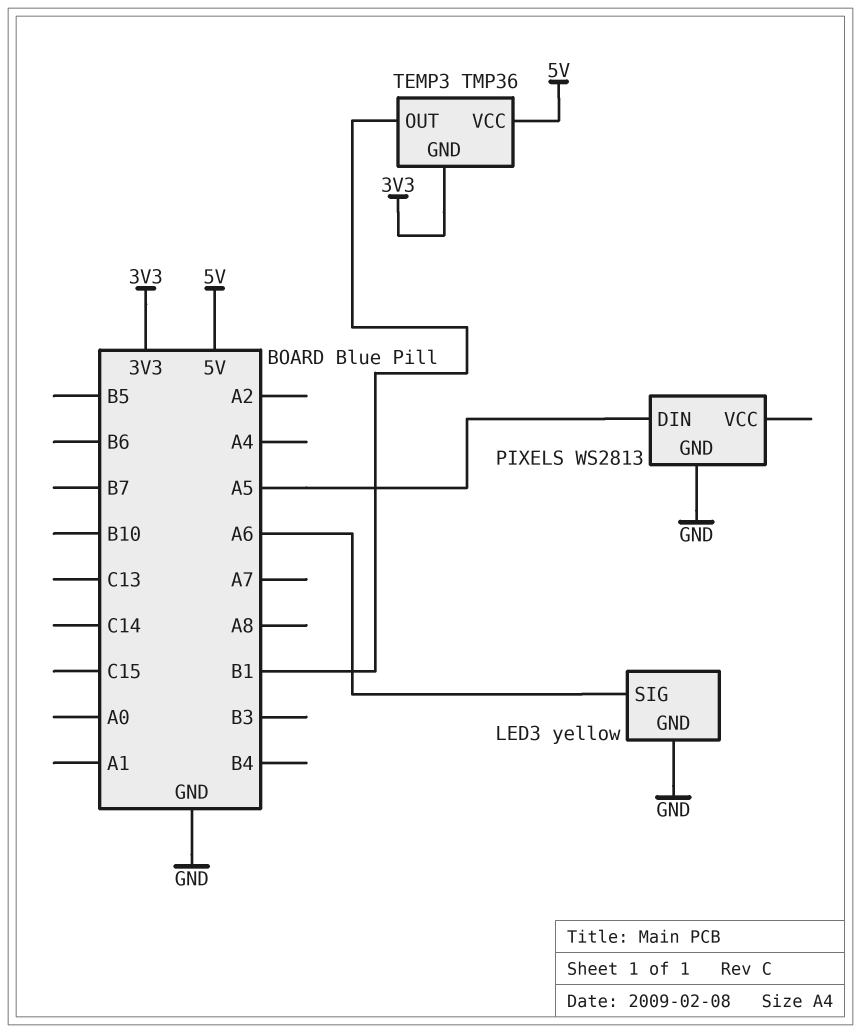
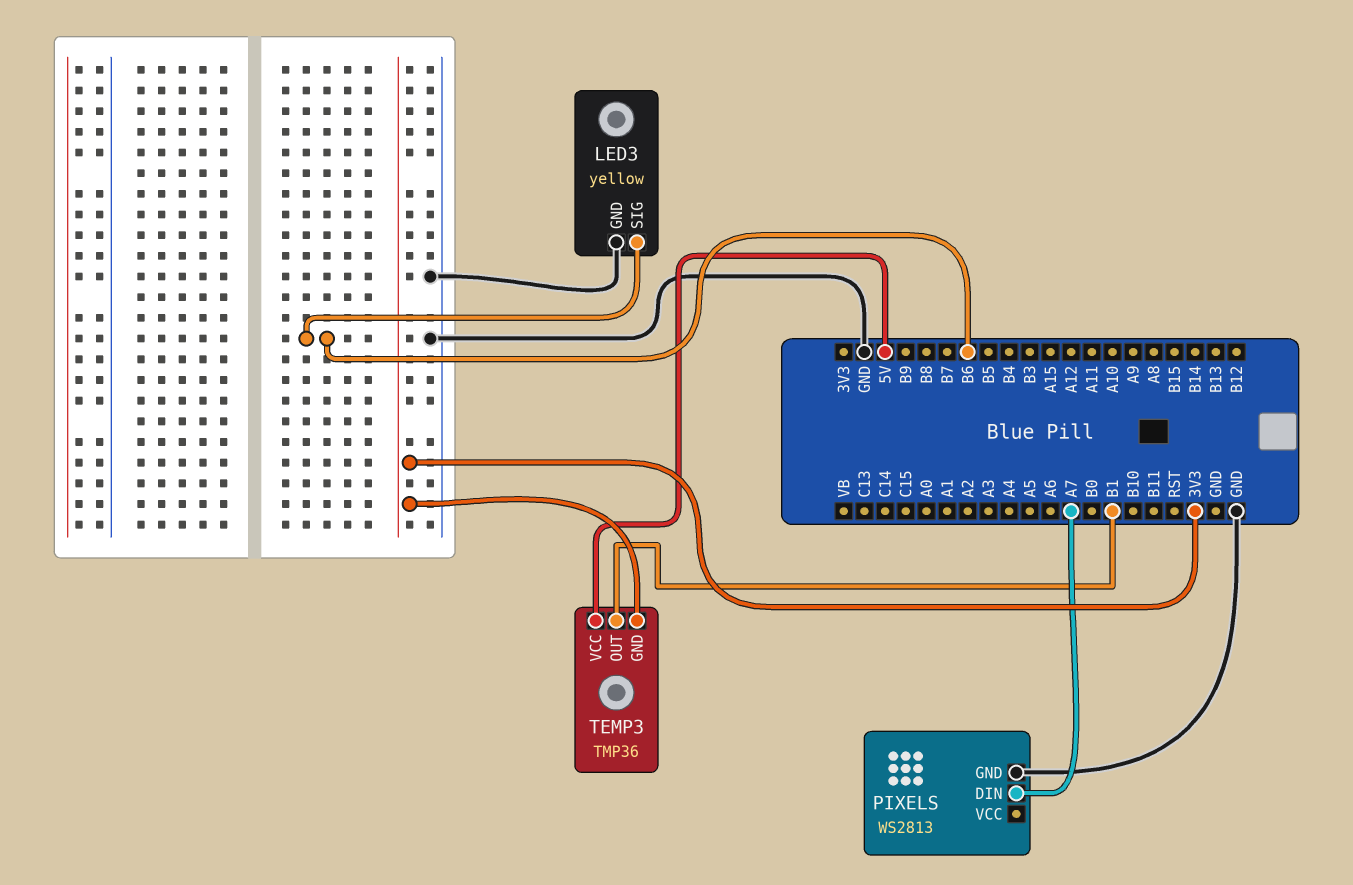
LED3 pin SIG: A6 -> B6
PIXELS pin DIN: A5 -> A7

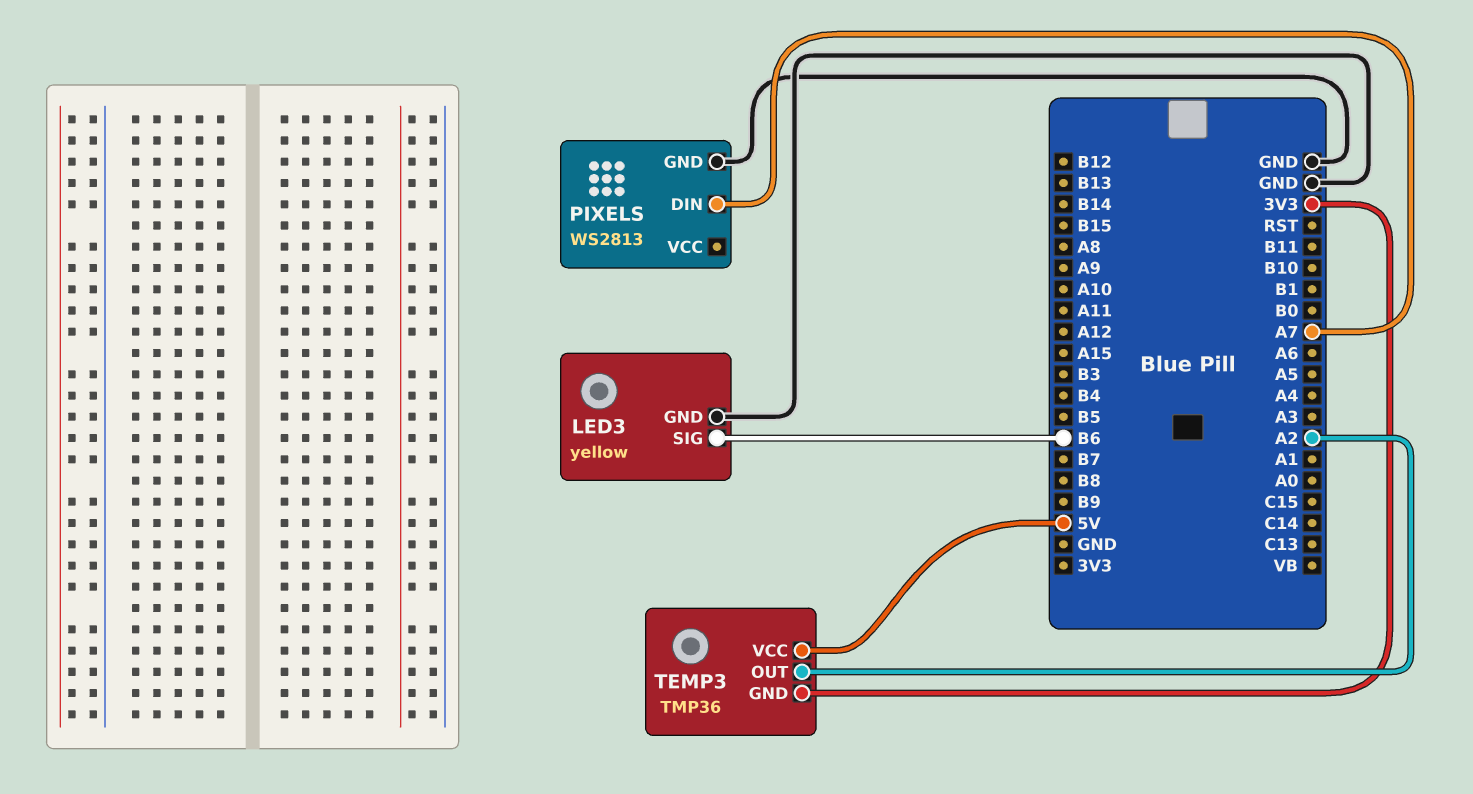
TEMP3 pin OUT: B1 -> A2

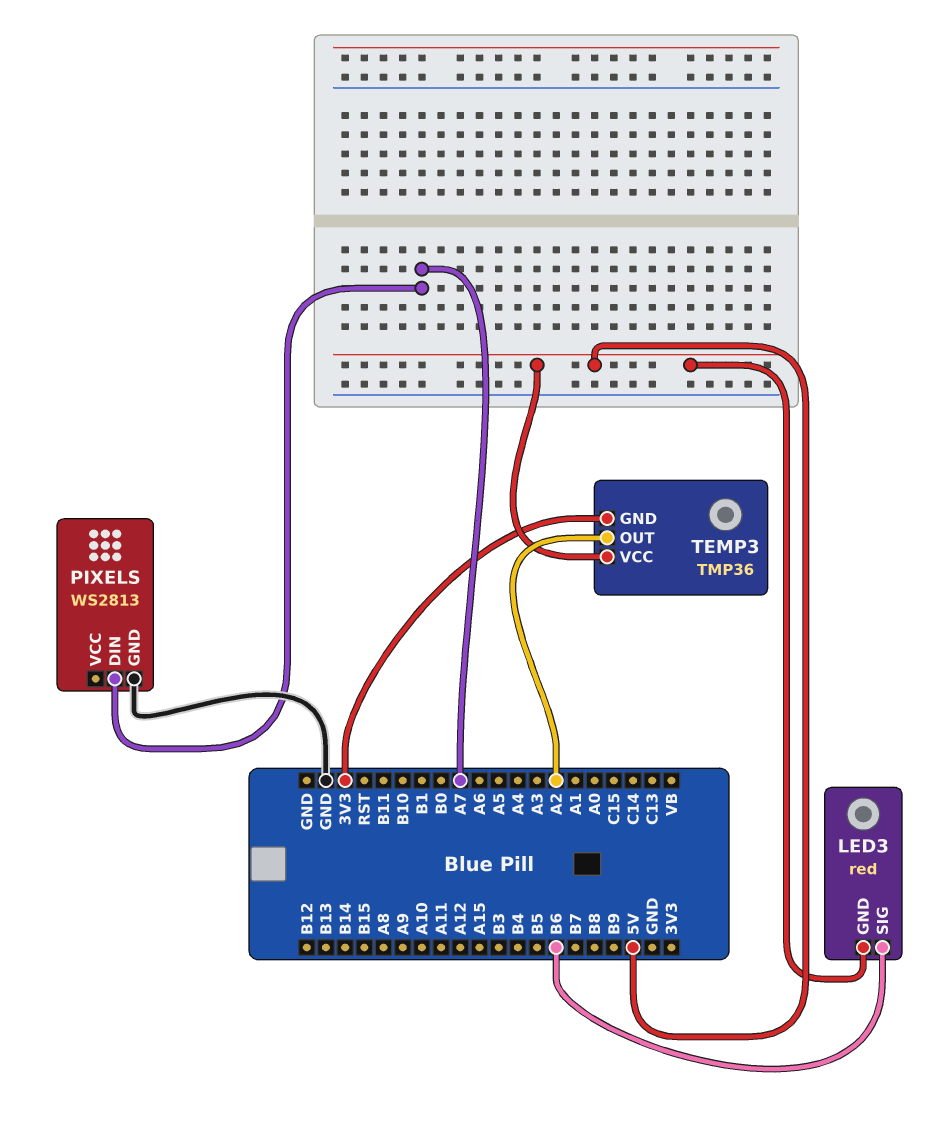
LED3: yellow -> red
LED3 pin GND: GND -> 5V

